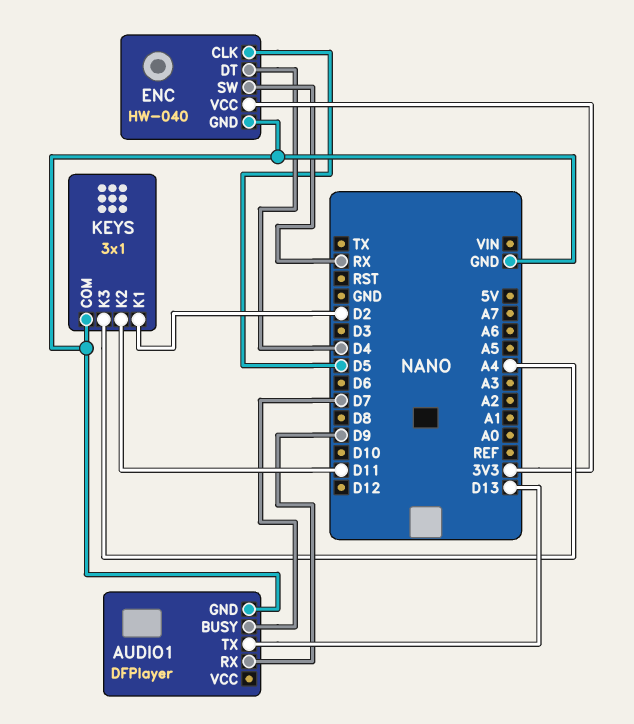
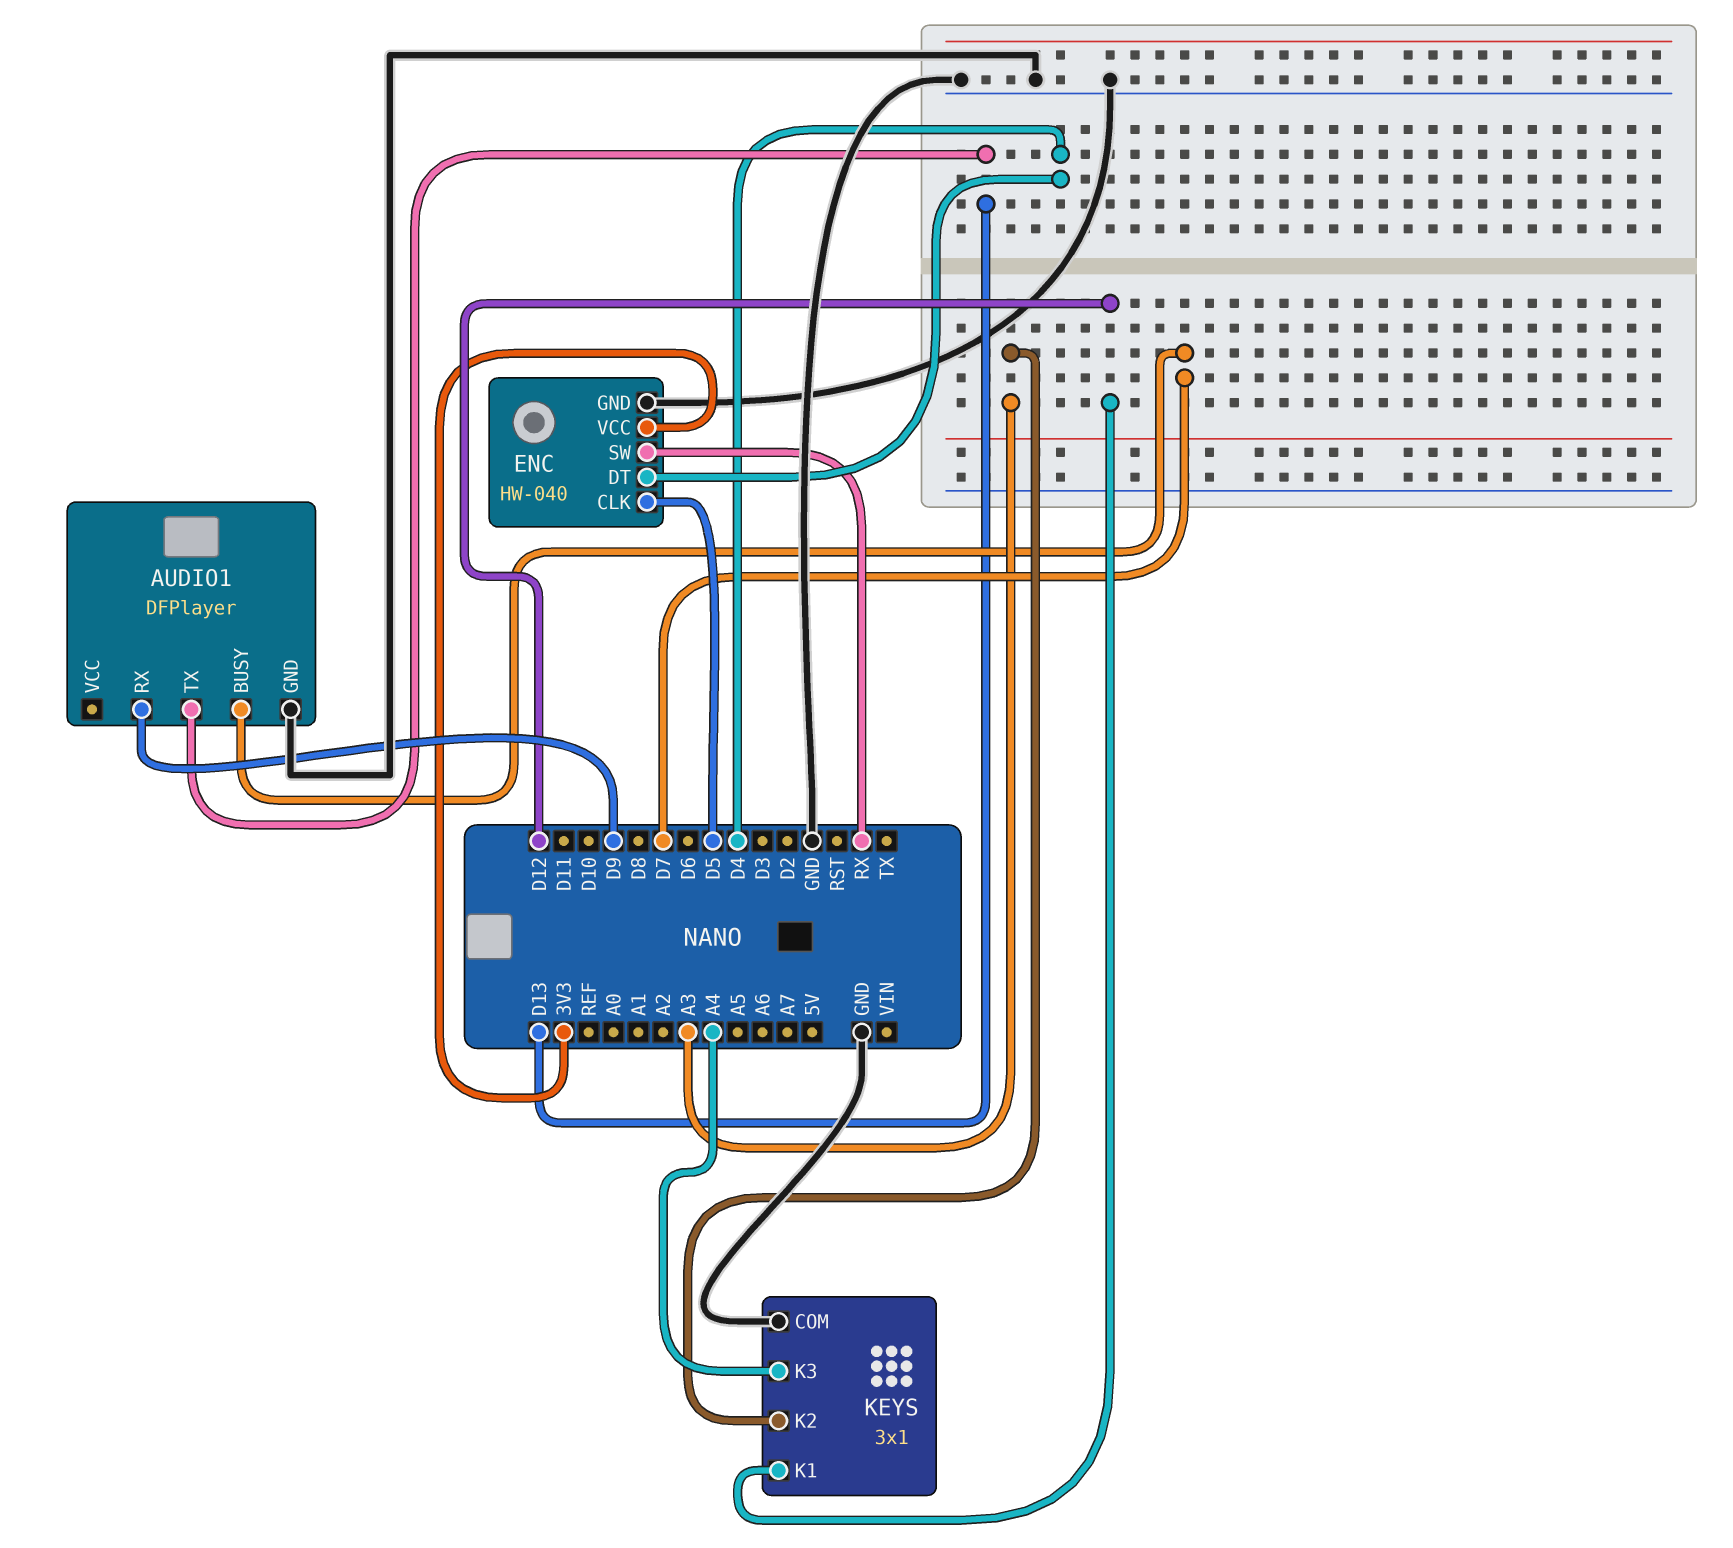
KEYS pin K1: D2 -> D12
KEYS pin K2: D11 -> A3

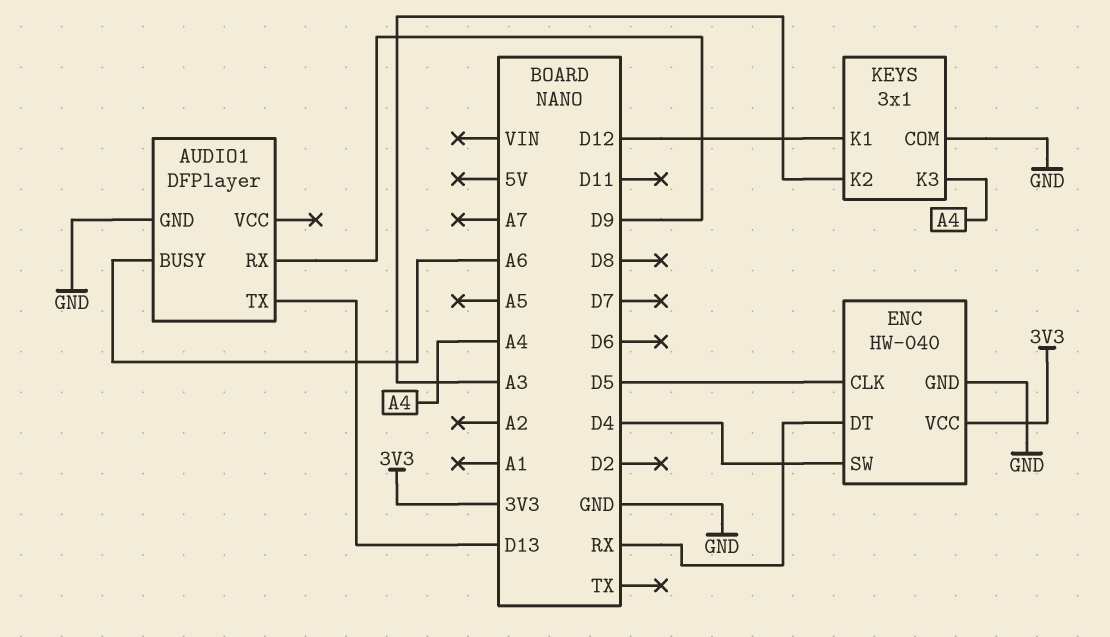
AUDIO1 pin BUSY: D7 -> A6
ENC pin DT: D4 -> RX
ENC pin SW: RX -> D4

